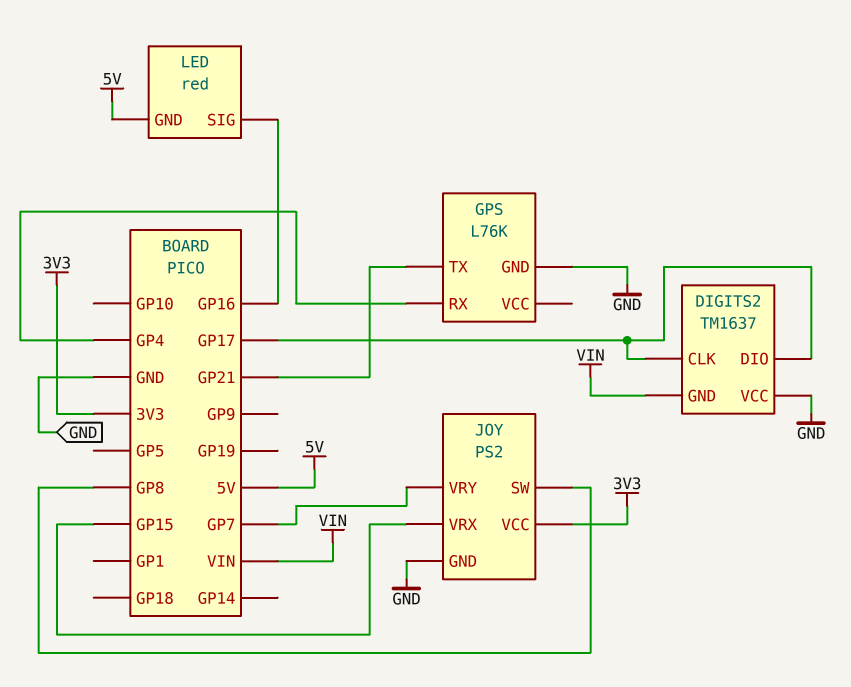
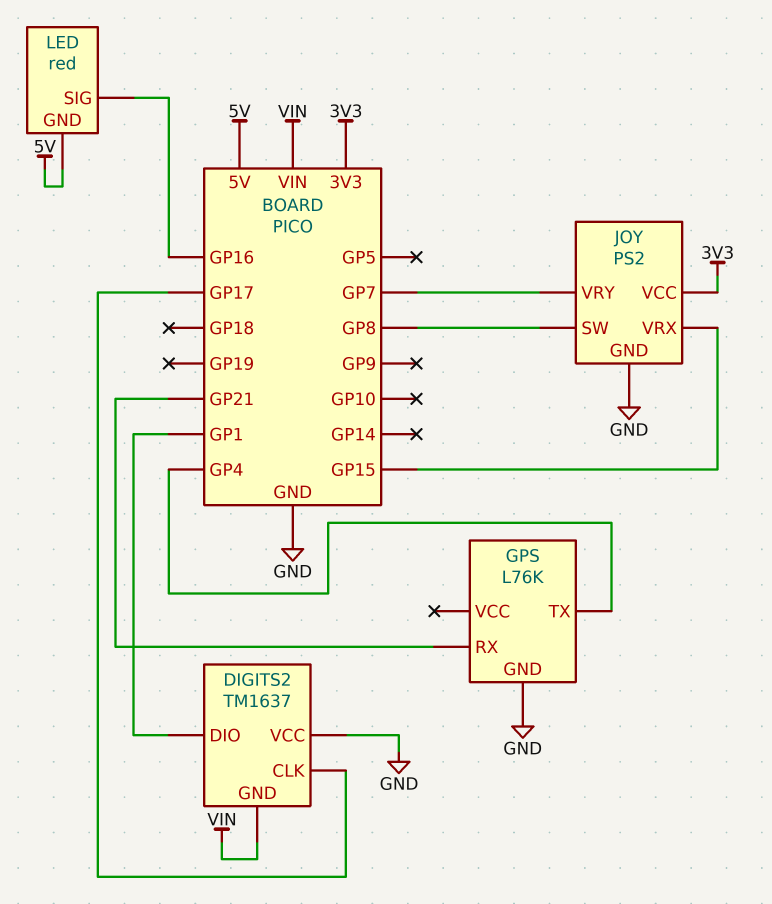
DIGITS2 pin DIO: GP17 -> GP1
GPS pin RX: GP4 -> GP21
GPS pin TX: GP21 -> GP4

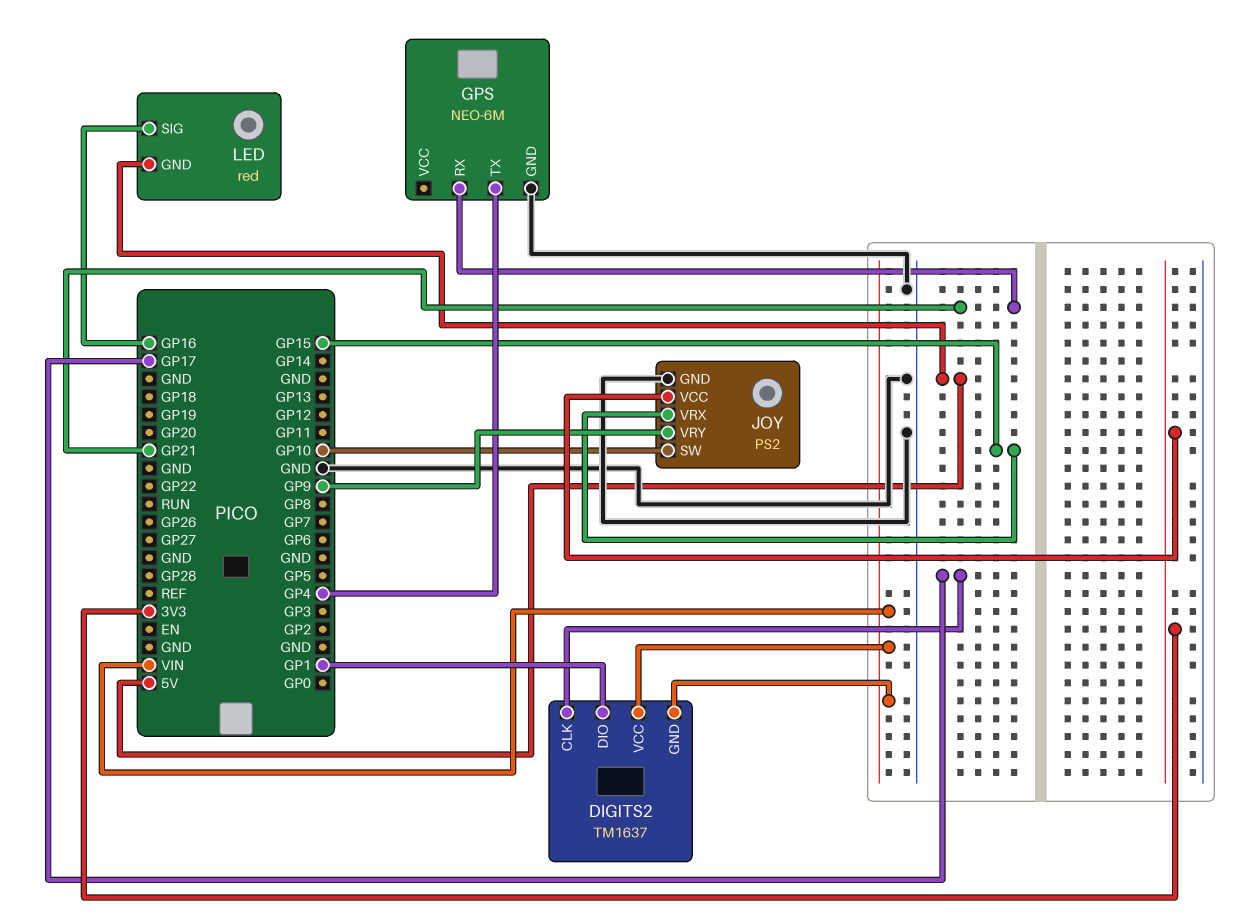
DIGITS2 pin VCC: GND -> VIN
GPS: L76K -> NEO-6M
JOY pin SW: GP8 -> GP10
JOY pin VRY: GP7 -> GP9

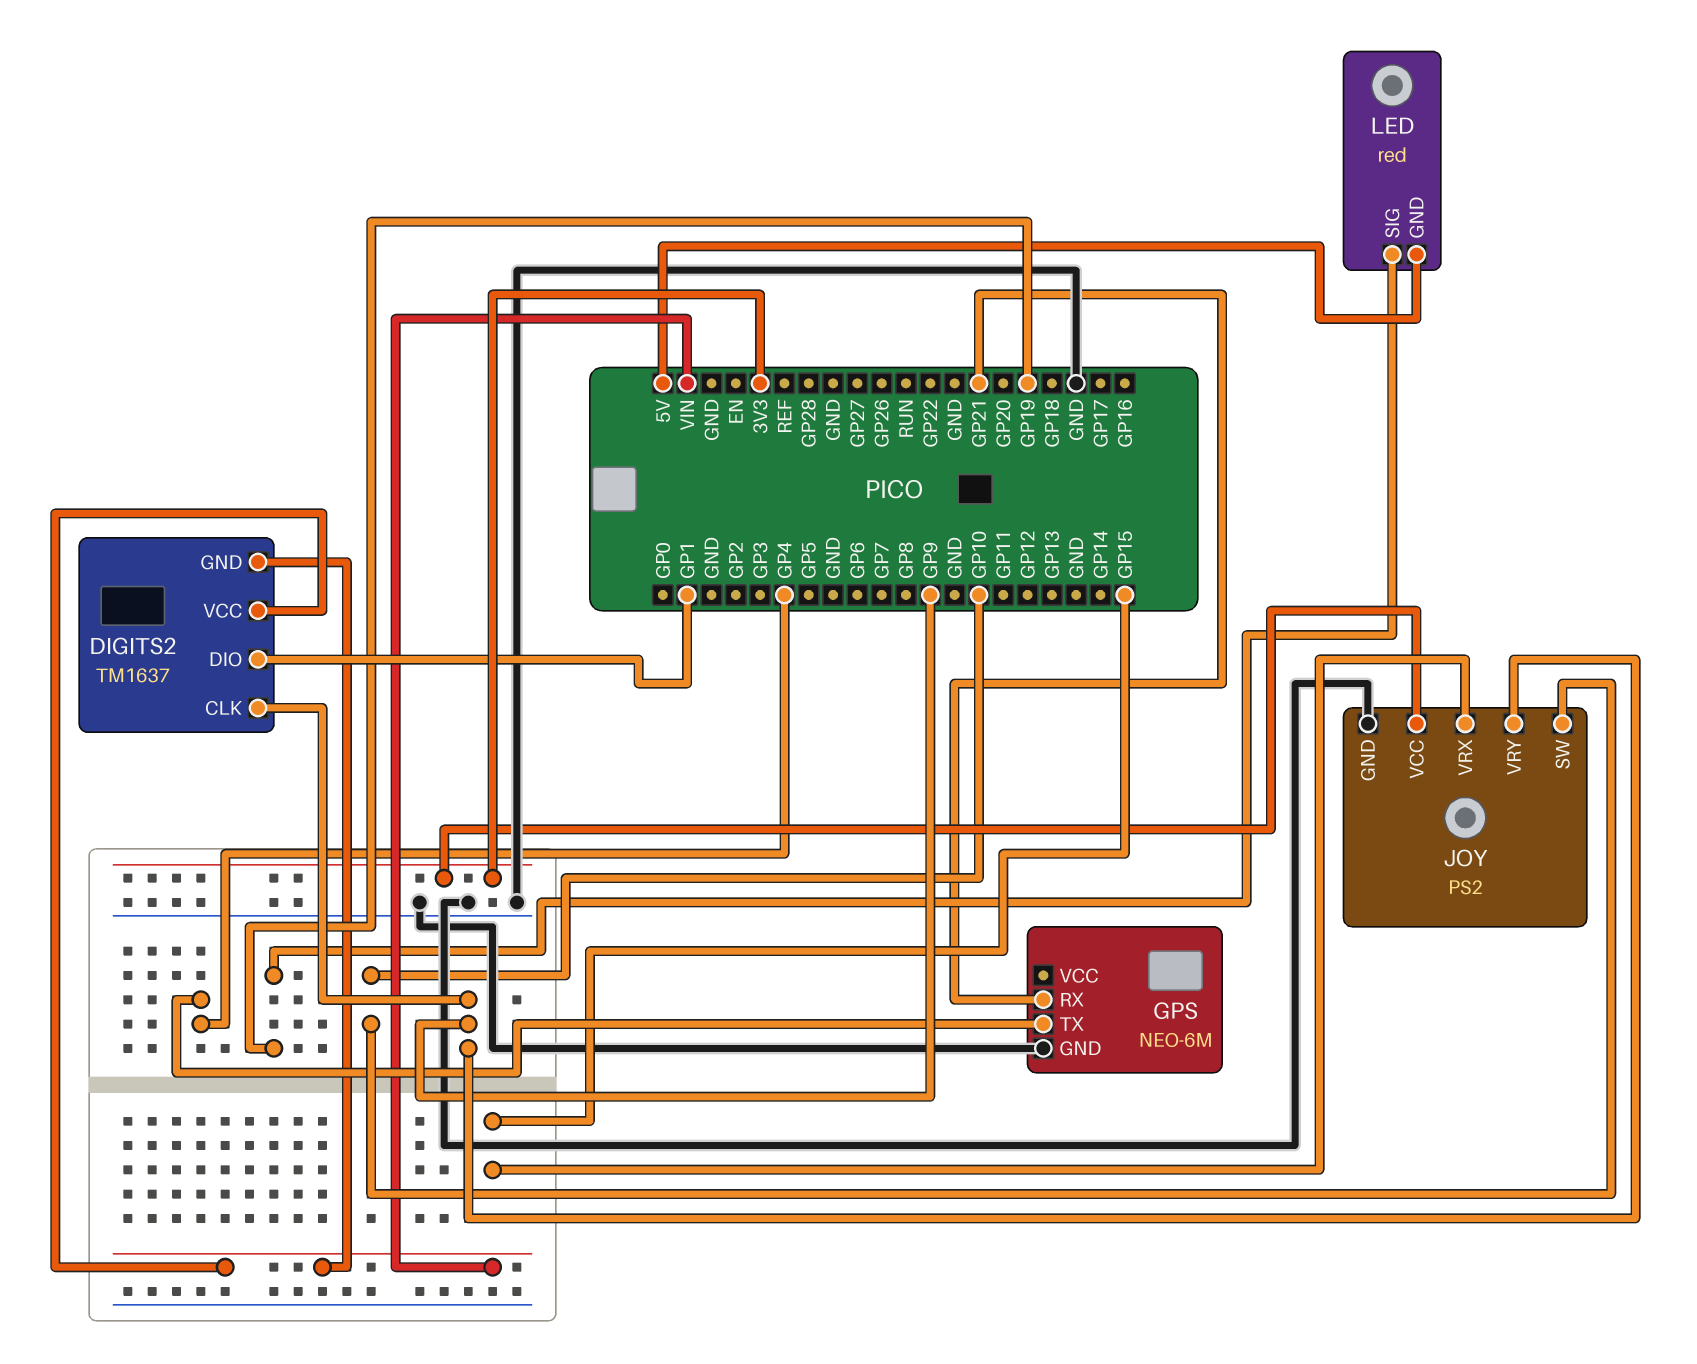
DIGITS2 pin CLK: GP17 -> GP9
LED pin SIG: GP16 -> GP19

